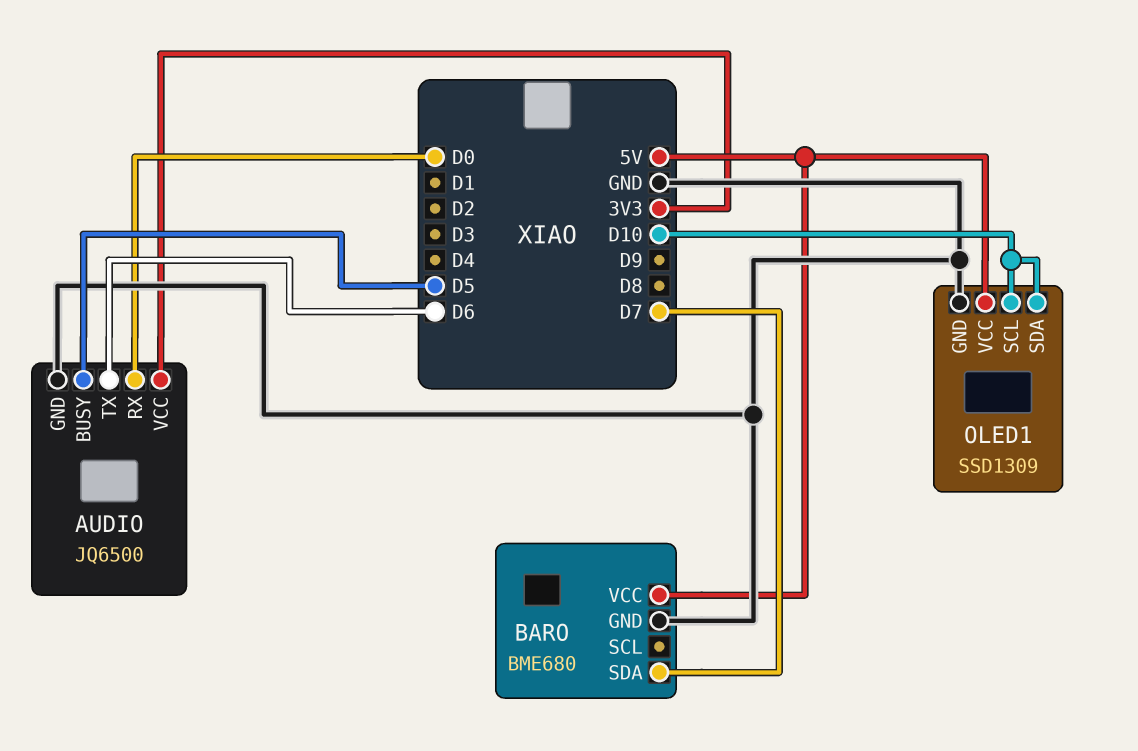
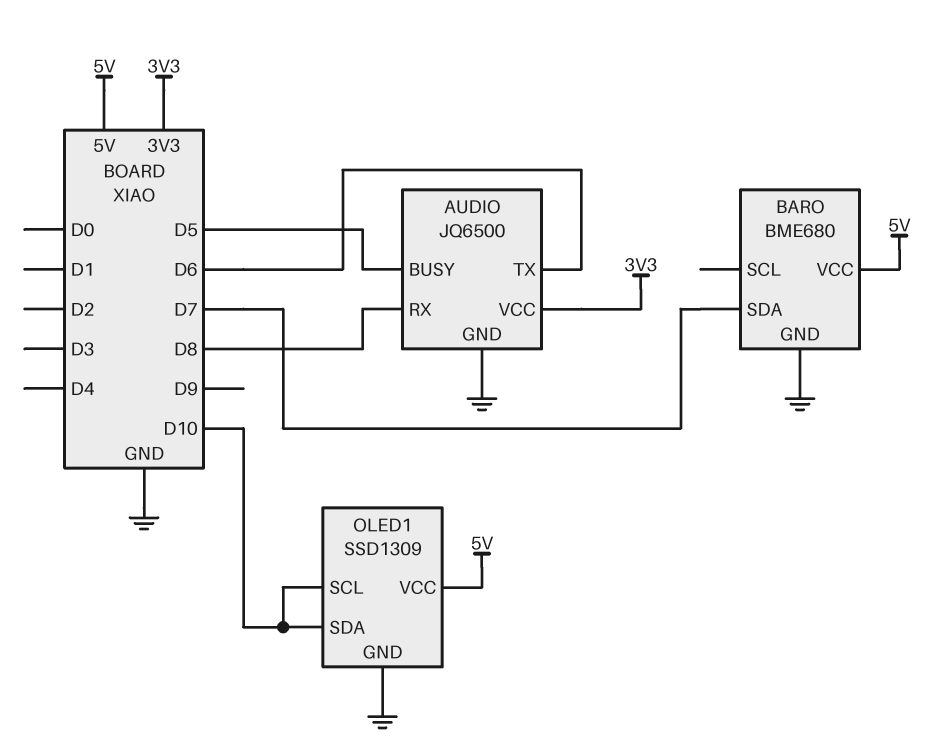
AUDIO pin RX: D0 -> D8

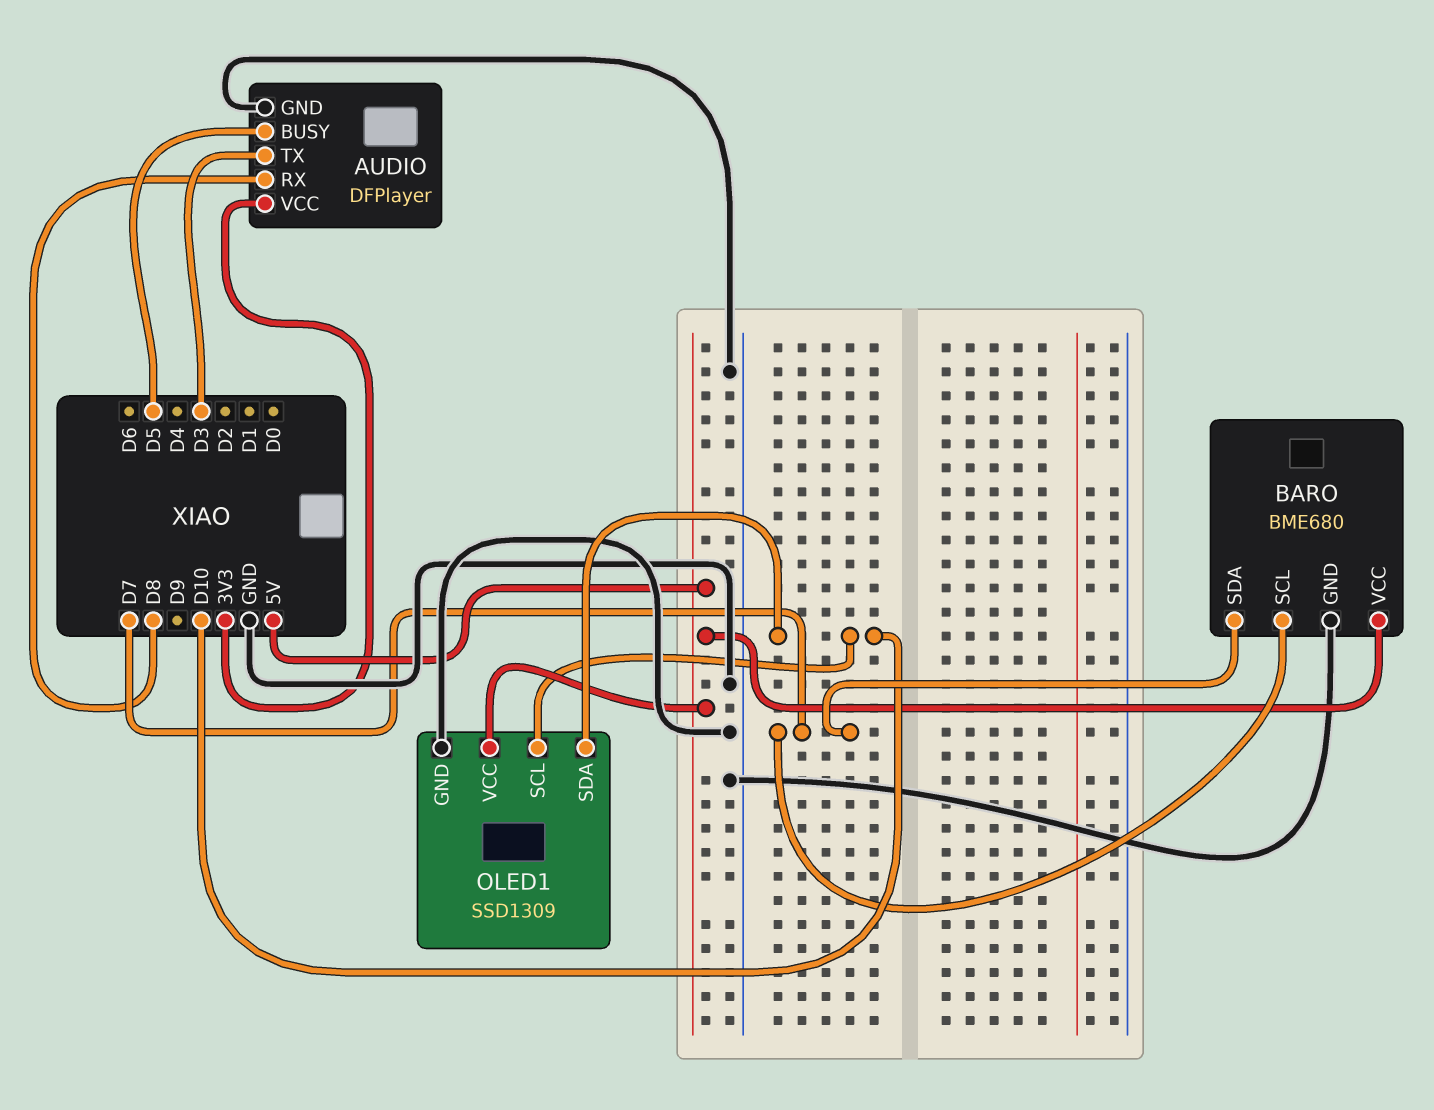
AUDIO: JQ6500 -> DFPlayer
AUDIO pin TX: D6 -> D3
BARO pin SCL: none -> D7

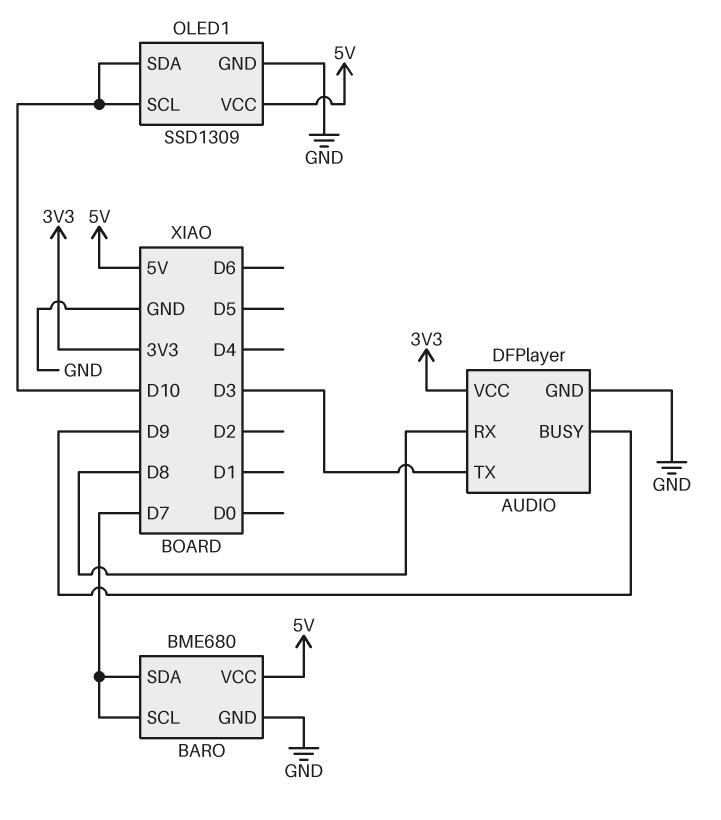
AUDIO pin BUSY: D5 -> D9

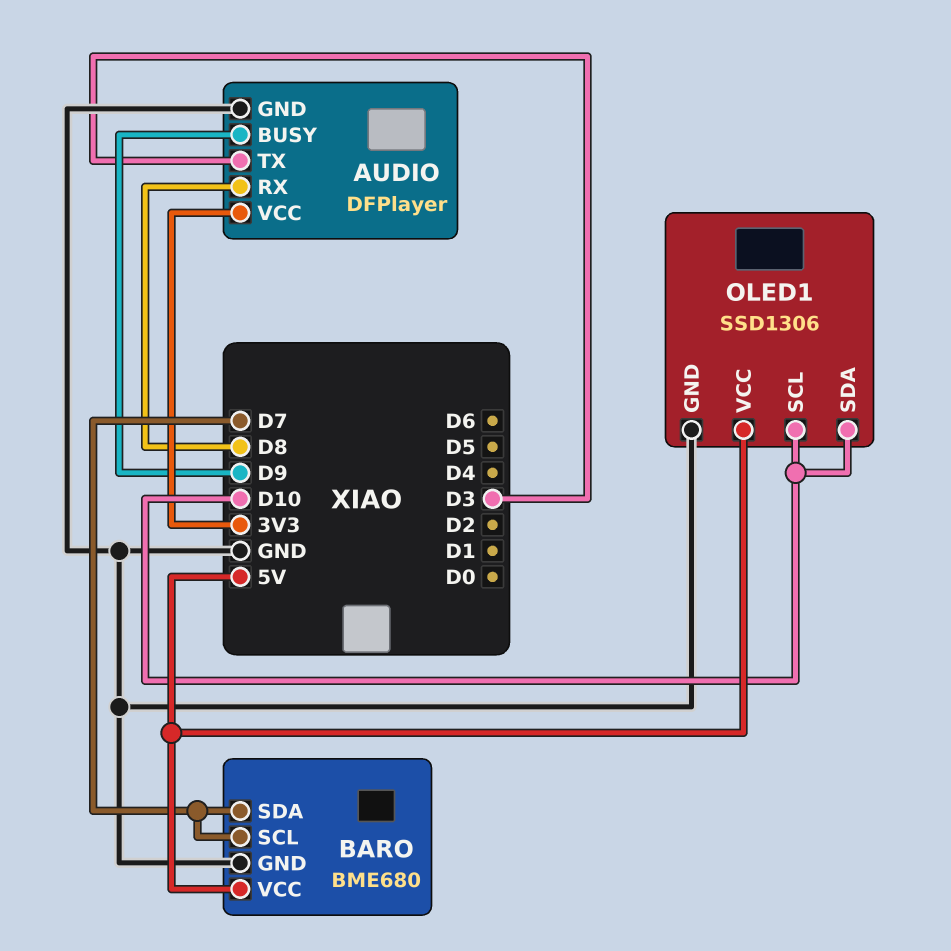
OLED1: SSD1309 -> SSD1306

